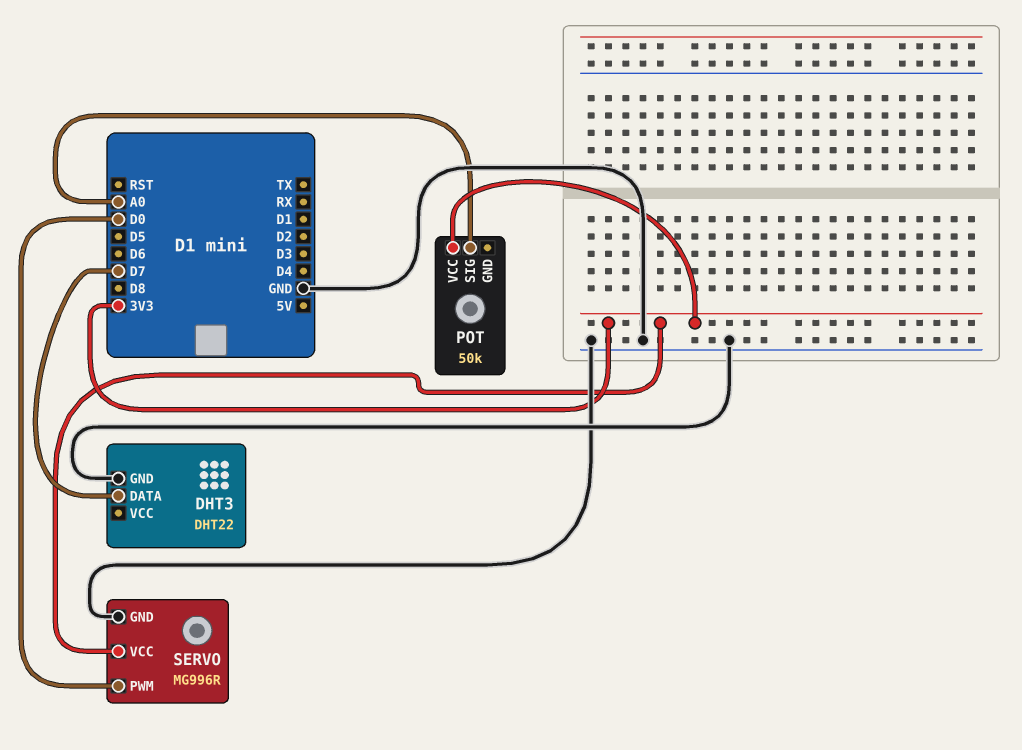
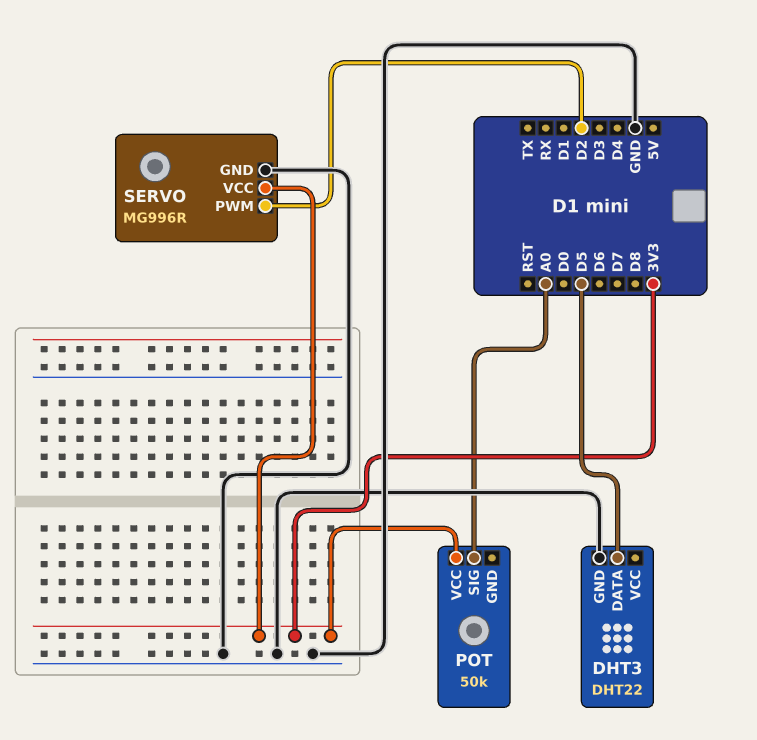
DHT3 pin DATA: D7 -> D5
SERVO pin PWM: D0 -> D2

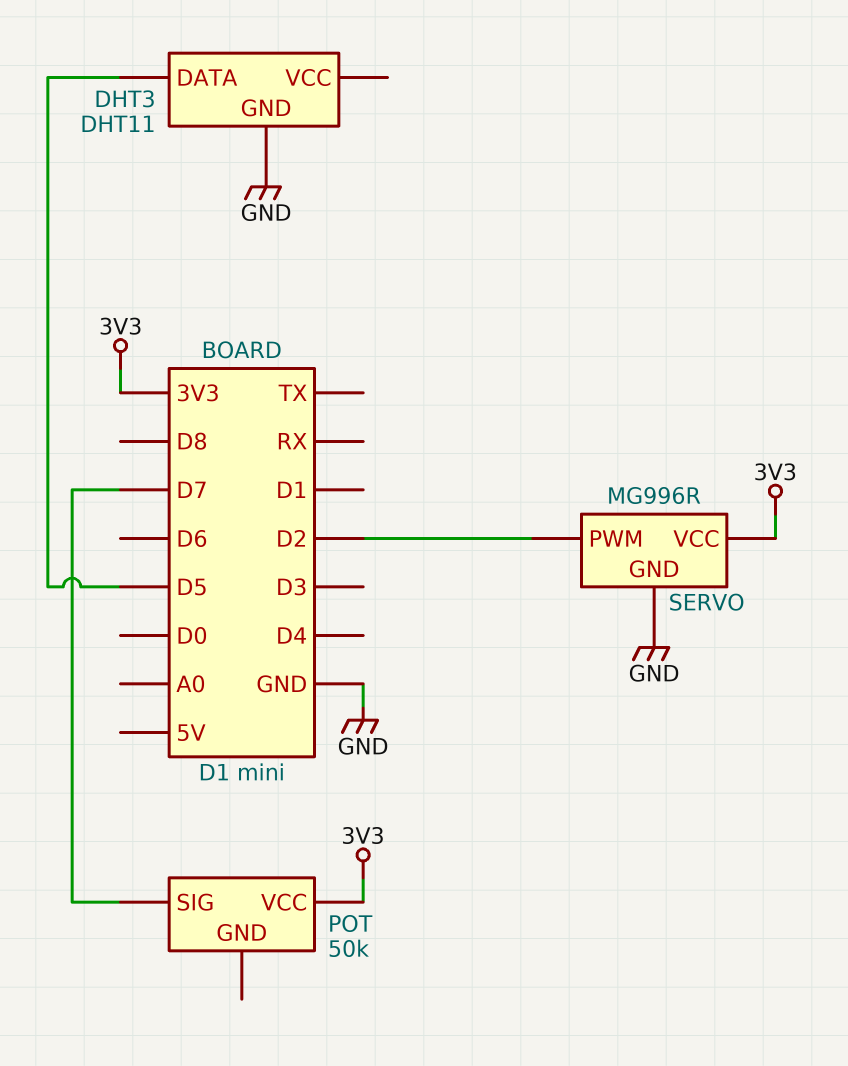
DHT3: DHT22 -> DHT11
POT pin SIG: A0 -> D7

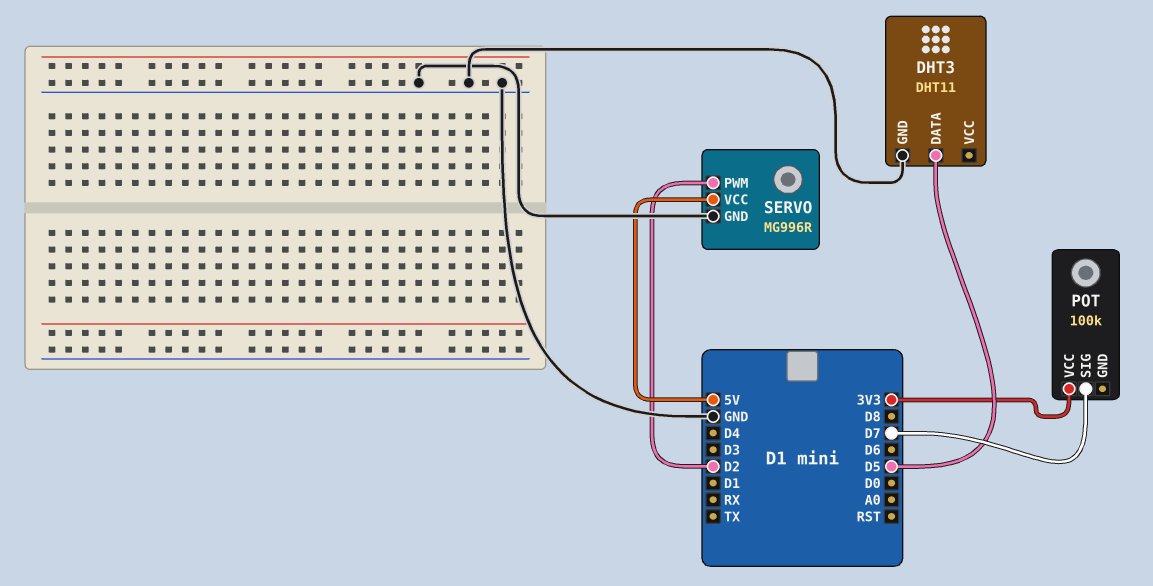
POT: 50k -> 100k
SERVO pin VCC: 3V3 -> 5V

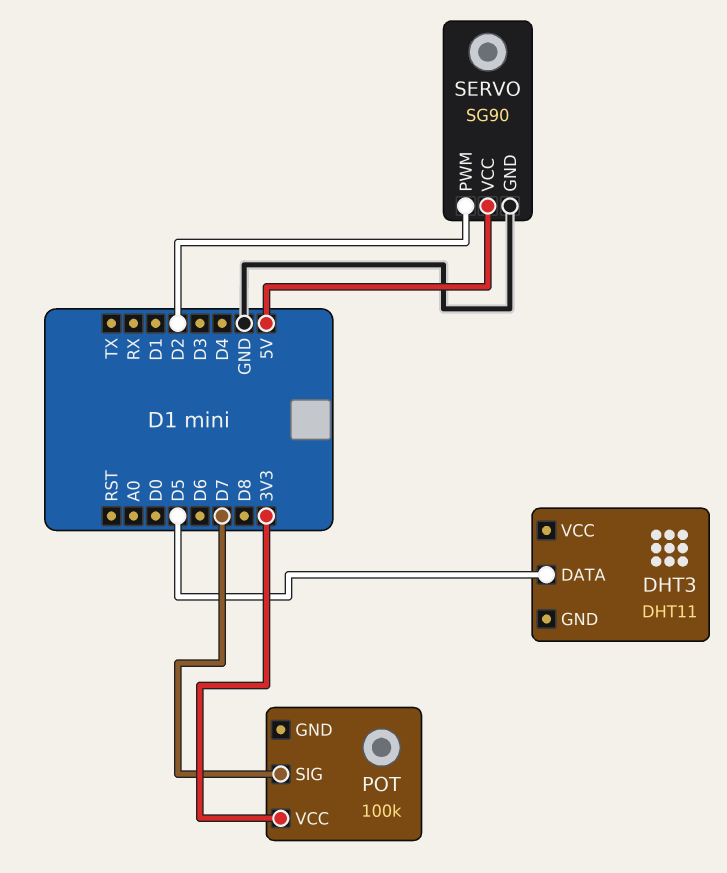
DHT3 pin GND: GND -> none
SERVO: MG996R -> SG90

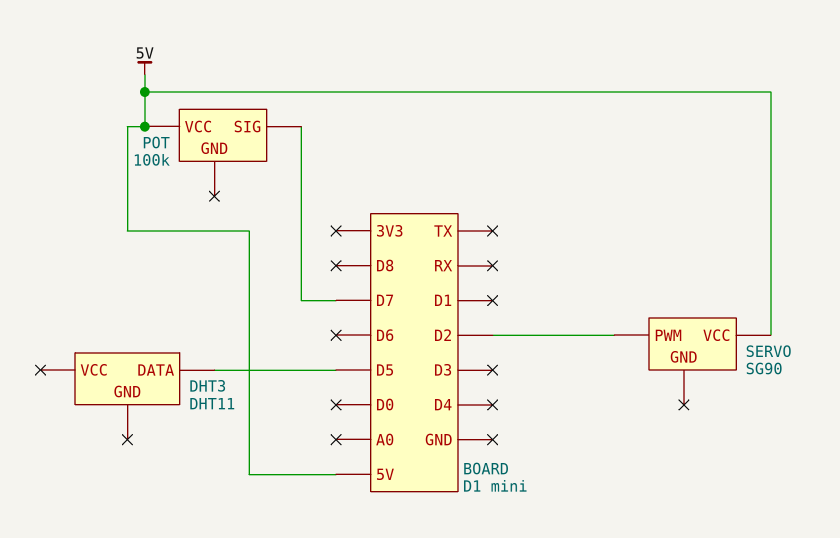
POT pin VCC: 3V3 -> 5V
SERVO pin GND: GND -> none

